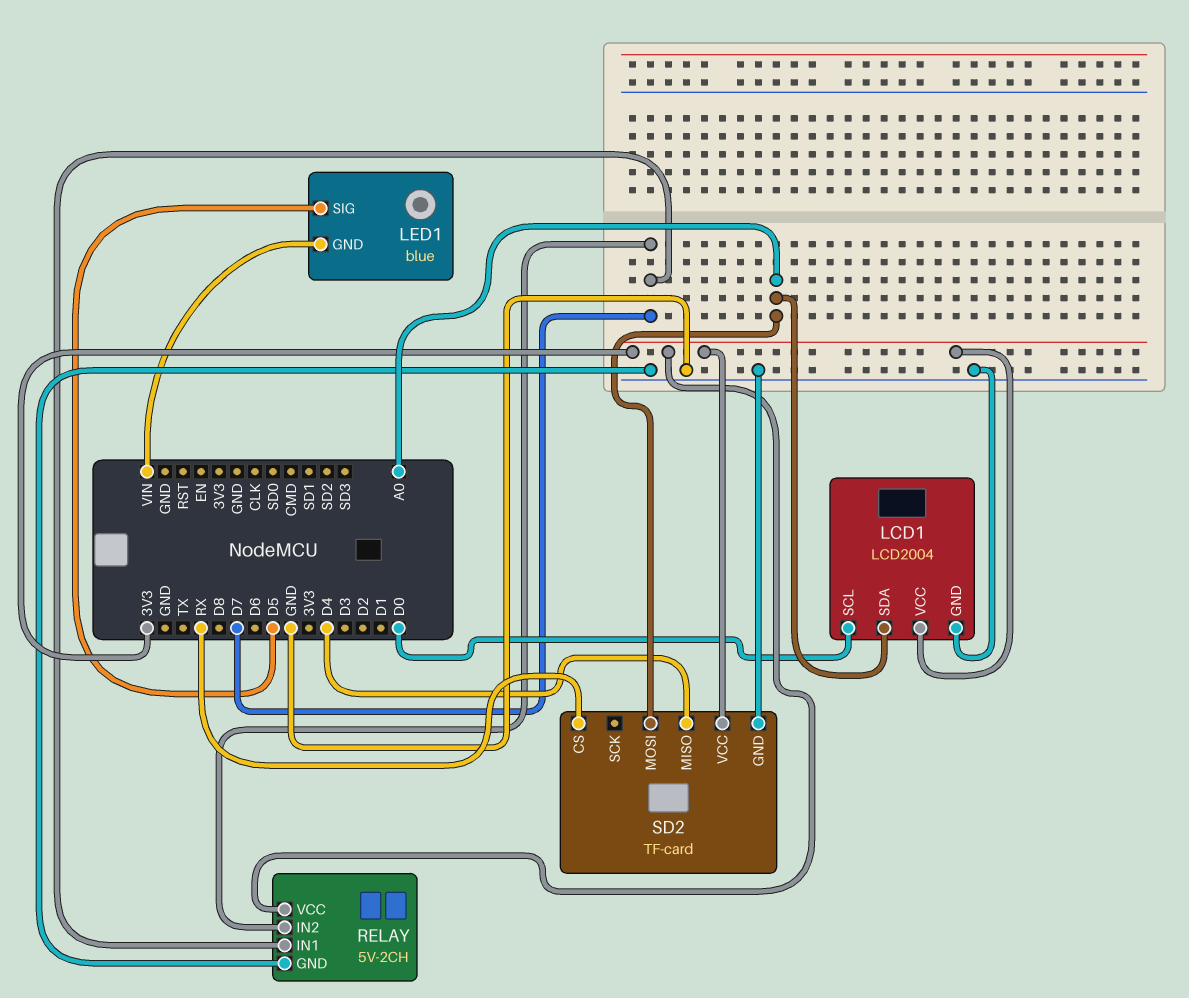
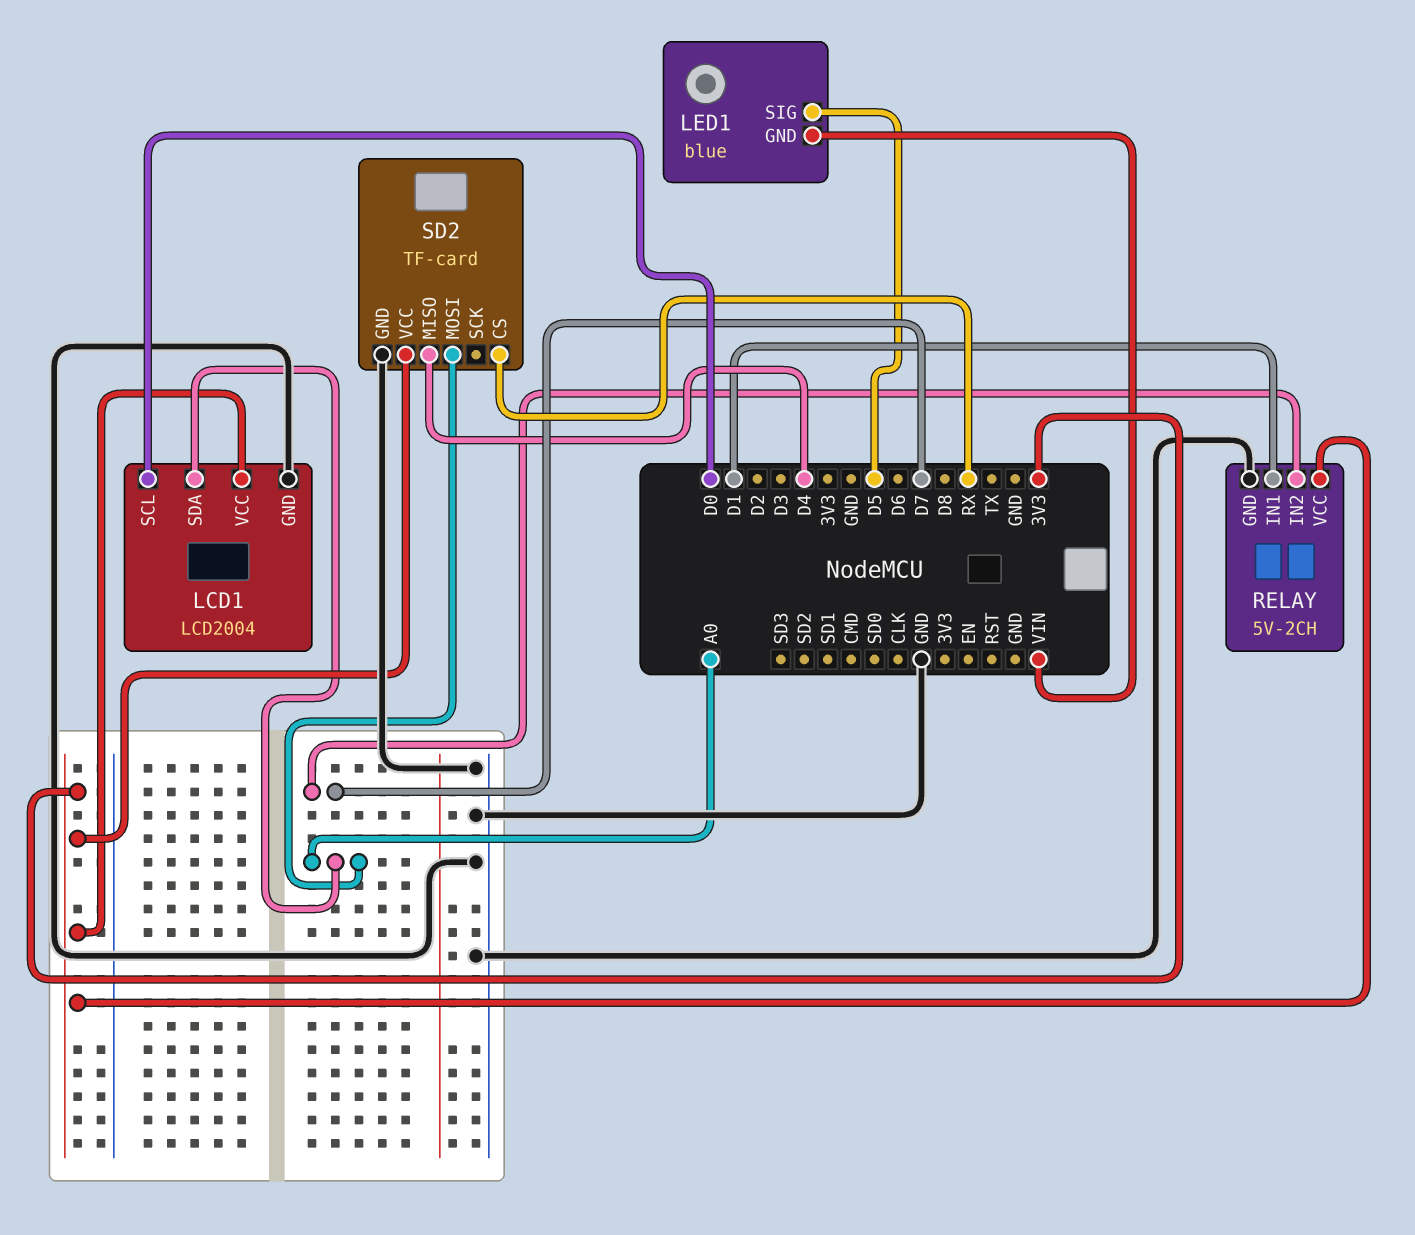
RELAY pin IN1: D7 -> D1

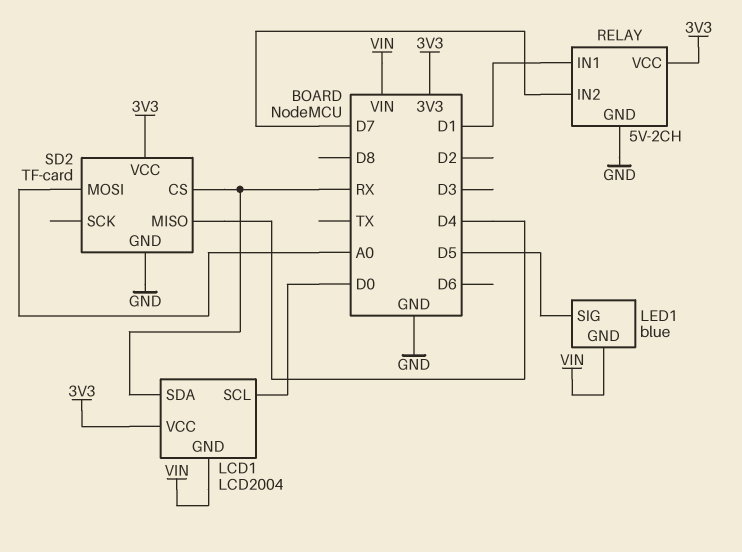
LCD1 pin GND: GND -> VIN
LCD1 pin SDA: A0 -> RX

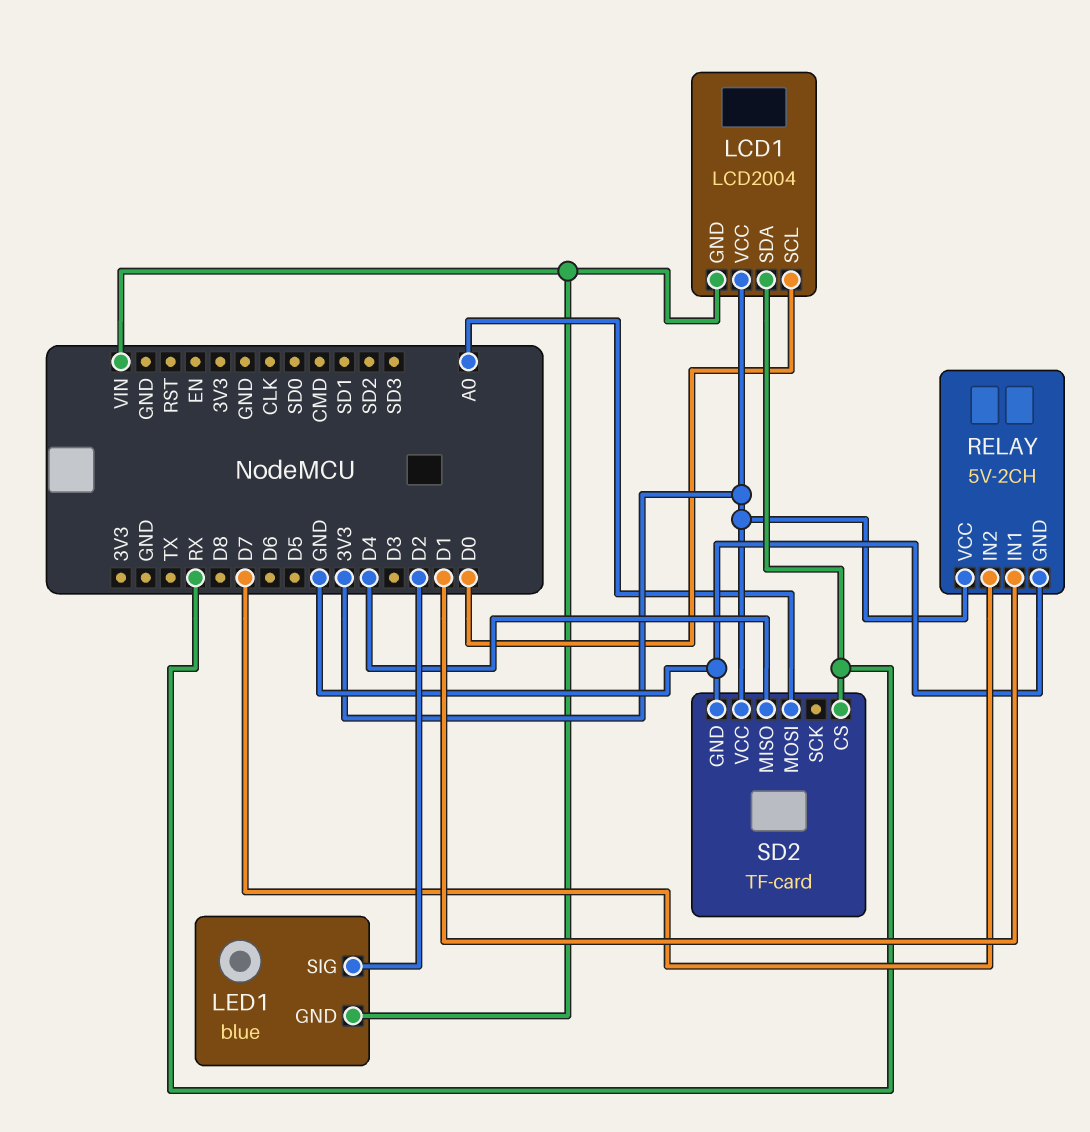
LED1 pin SIG: D5 -> D2

